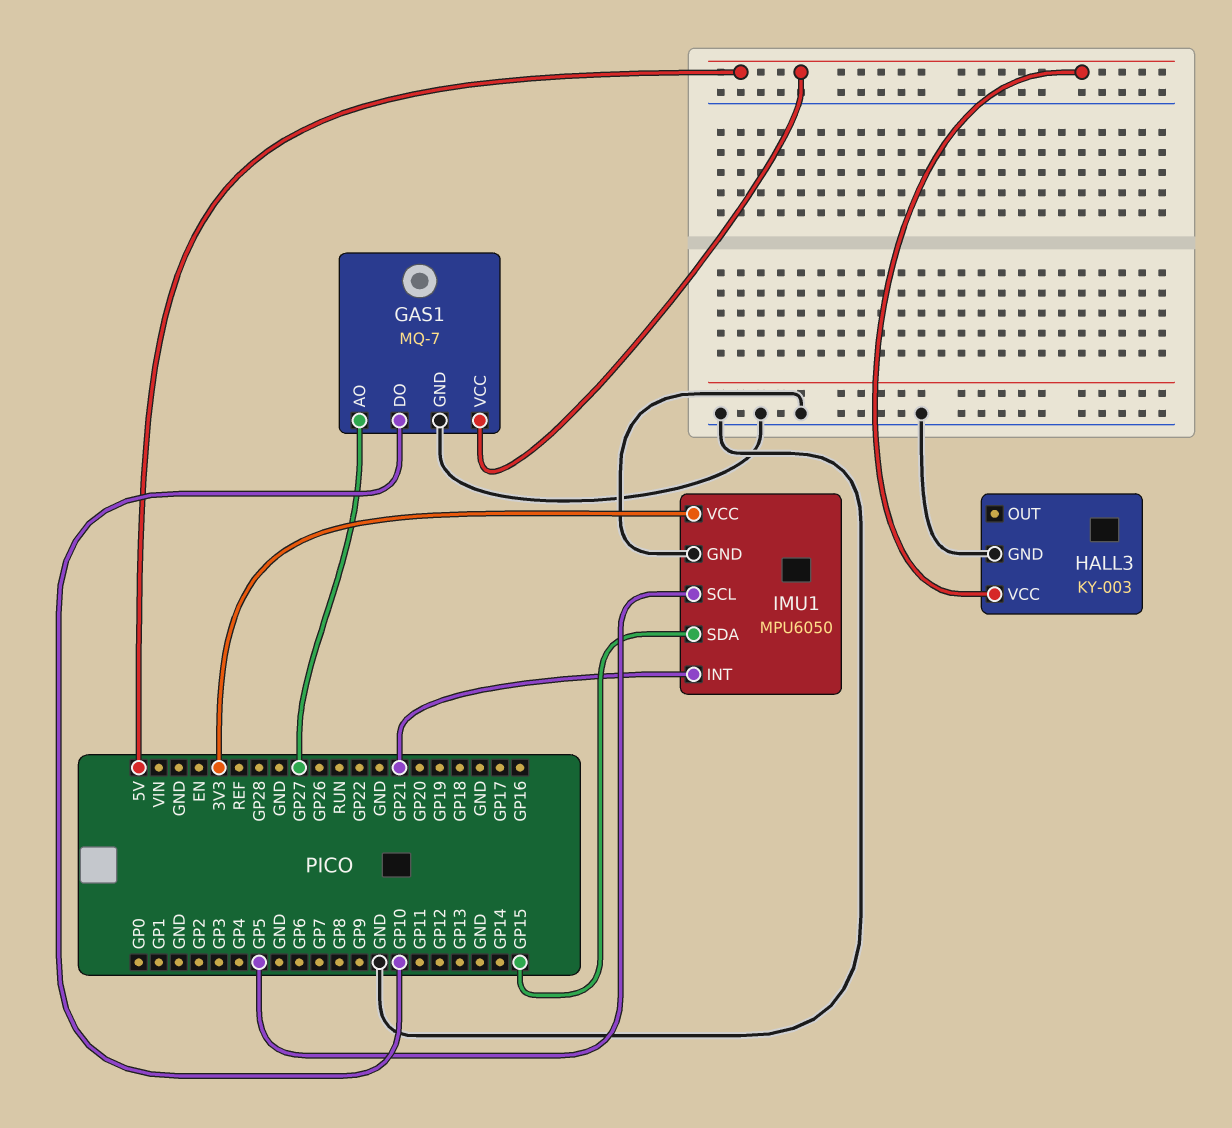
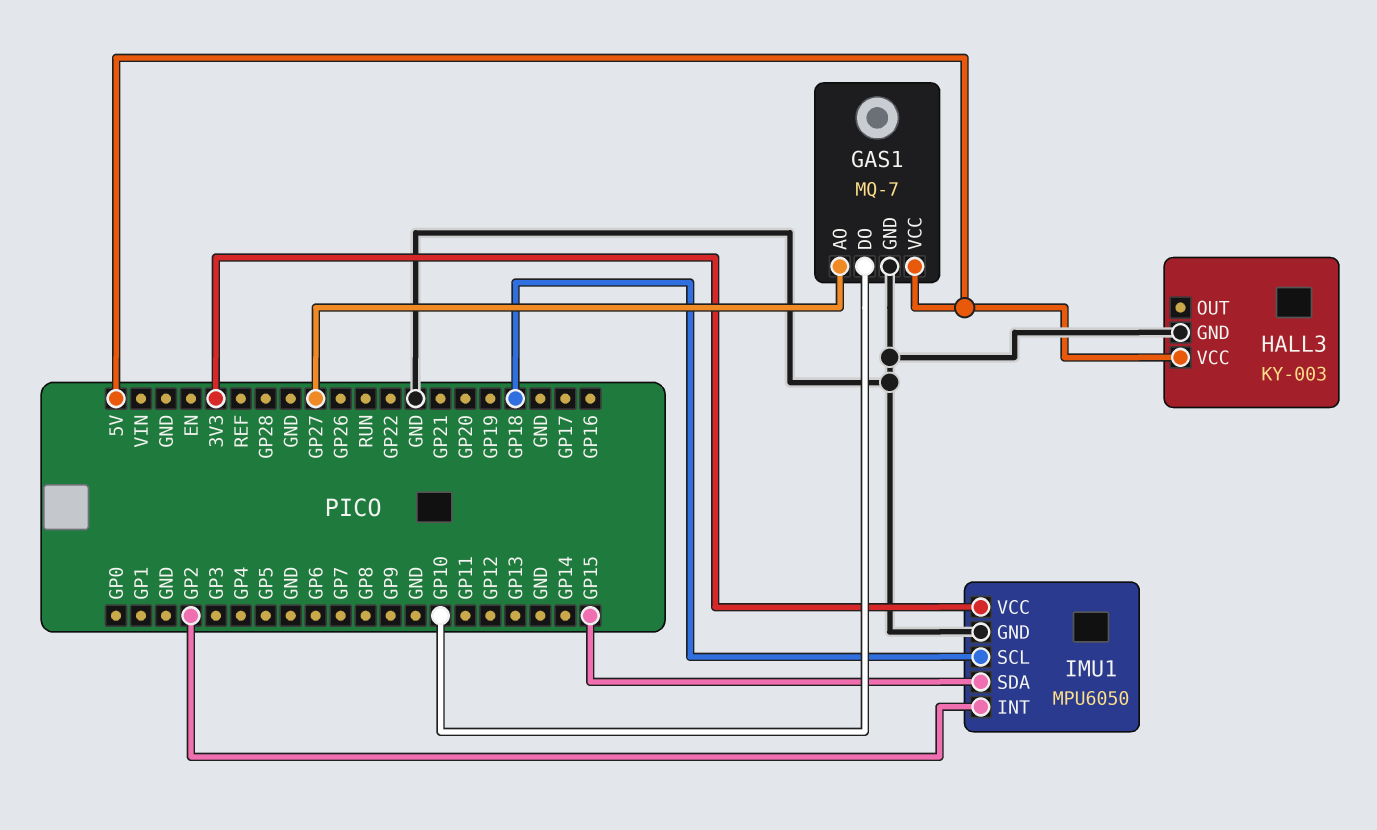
IMU1 pin INT: GP21 -> GP2
IMU1 pin SCL: GP5 -> GP18

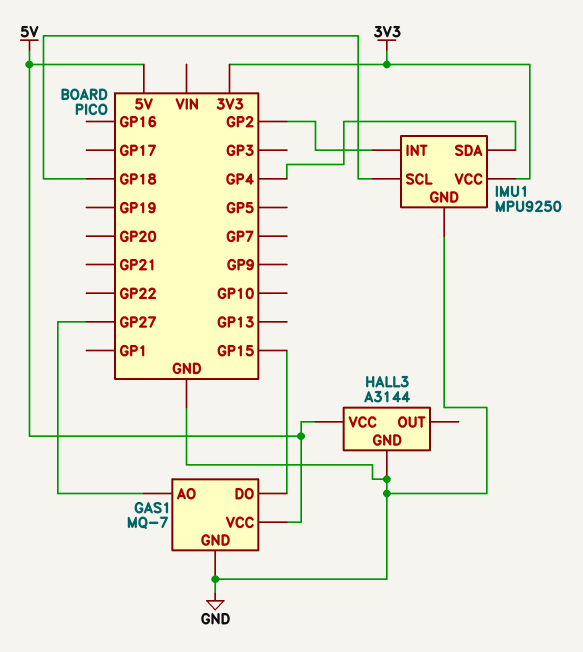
GAS1 pin DO: GP10 -> GP15
HALL3: KY-003 -> A3144
IMU1: MPU6050 -> MPU9250
IMU1 pin SDA: GP15 -> GP4

